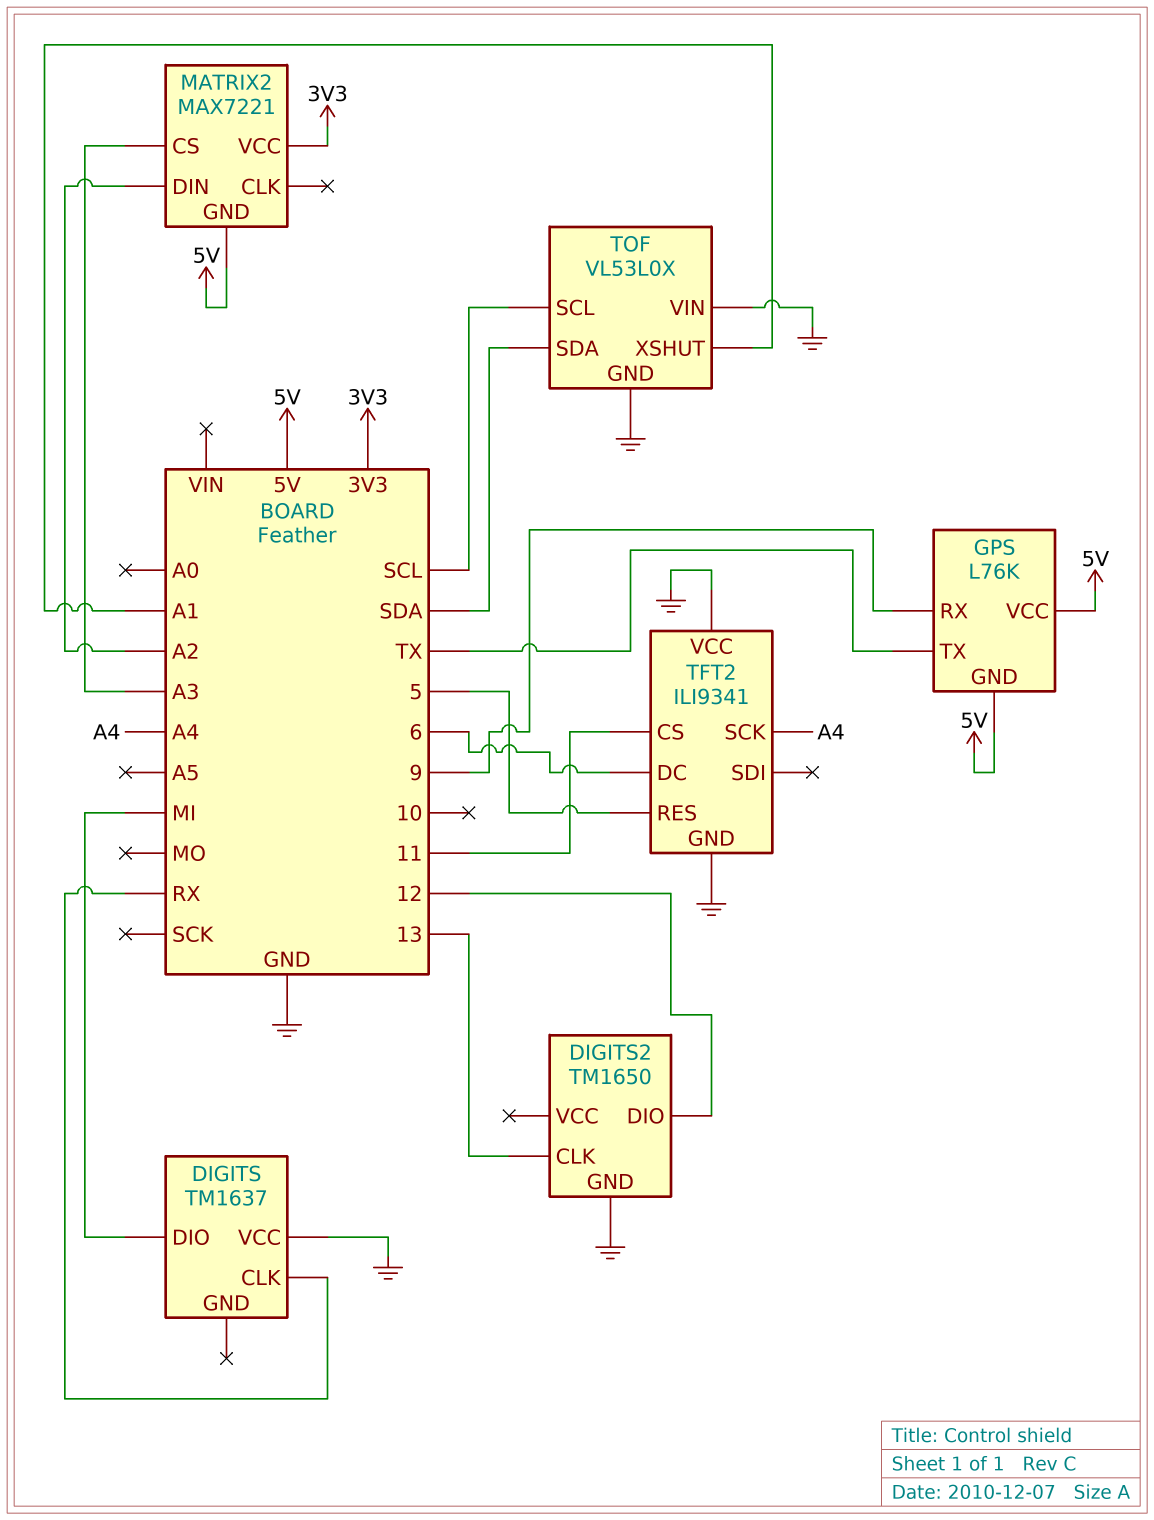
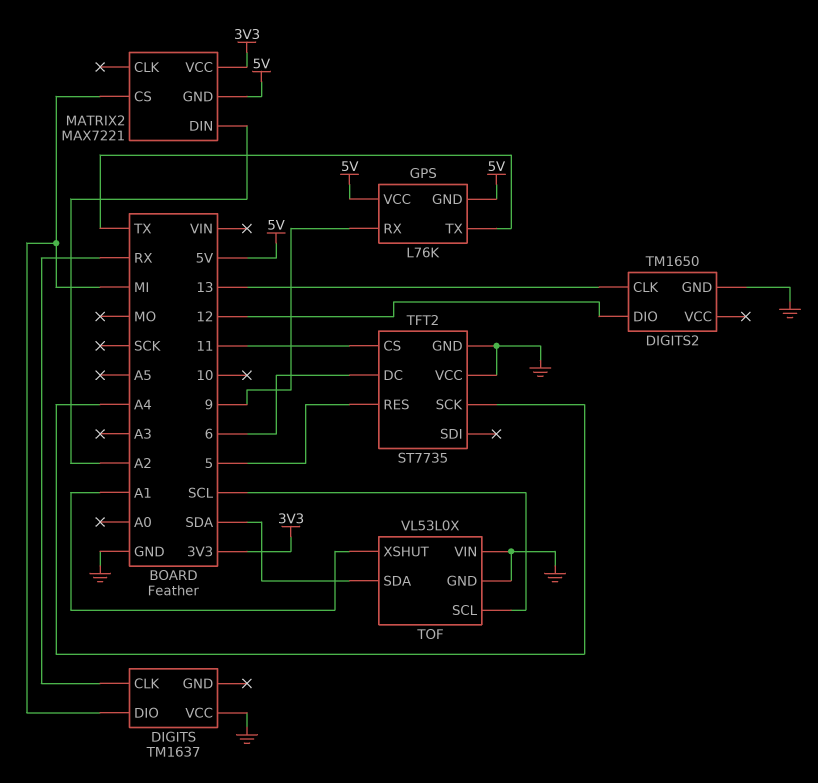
MATRIX2 pin CS: A3 -> MI
TFT2: ILI9341 -> ST7735

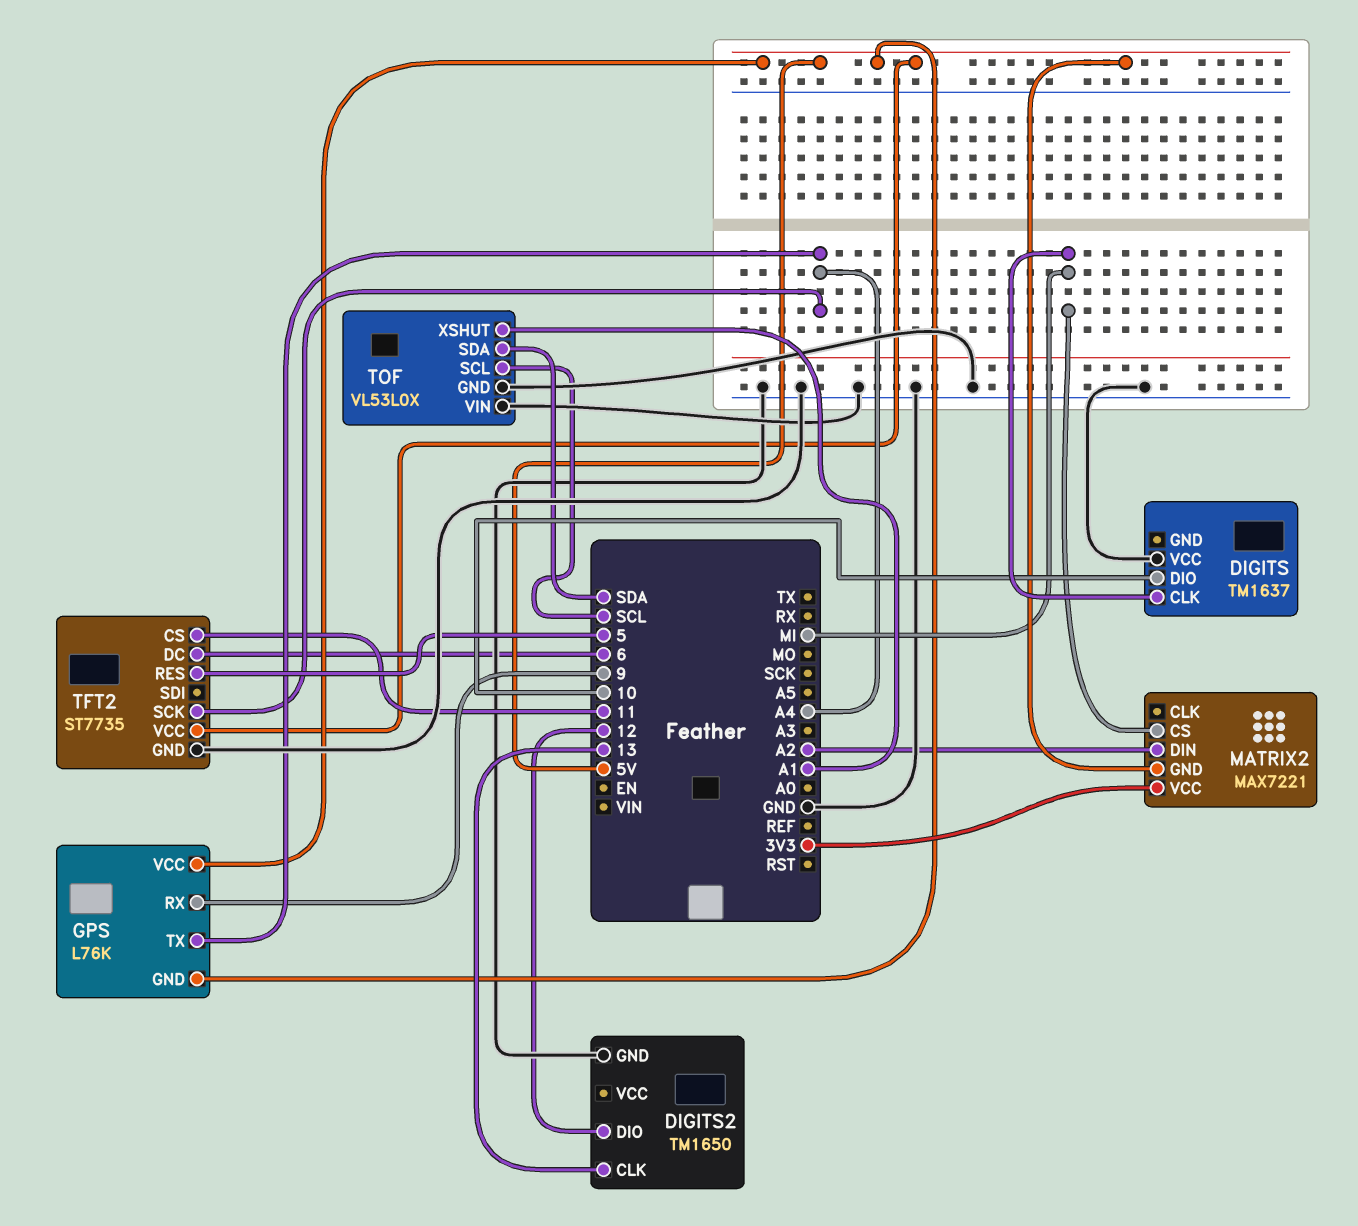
DIGITS pin CLK: RX -> MI
DIGITS pin DIO: MI -> 10
GPS pin TX: TX -> A4
TFT2 pin VCC: GND -> 5V

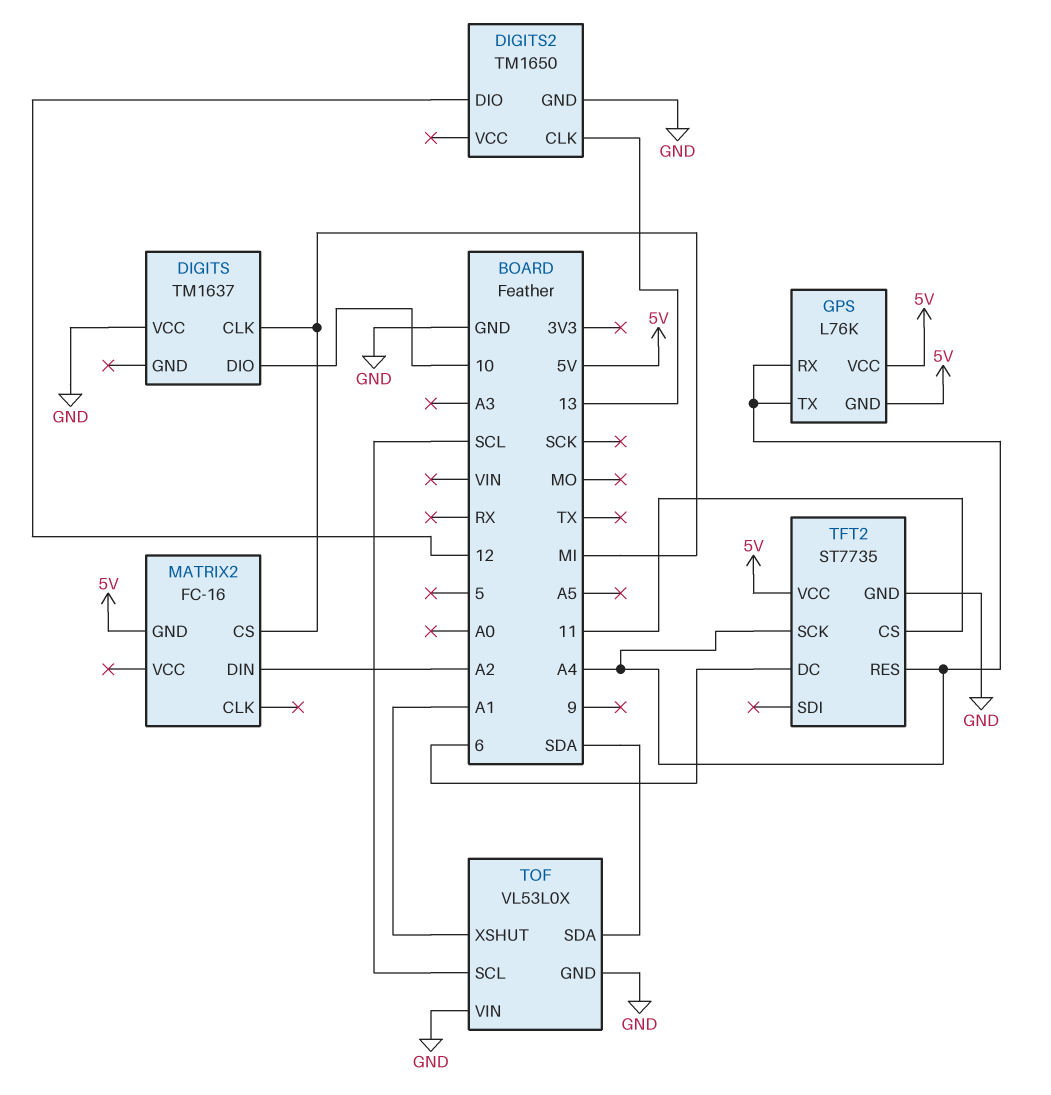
GPS pin RX: 9 -> A4
MATRIX2: MAX7221 -> FC-16
MATRIX2 pin VCC: 3V3 -> none
TFT2 pin RES: 5 -> A4

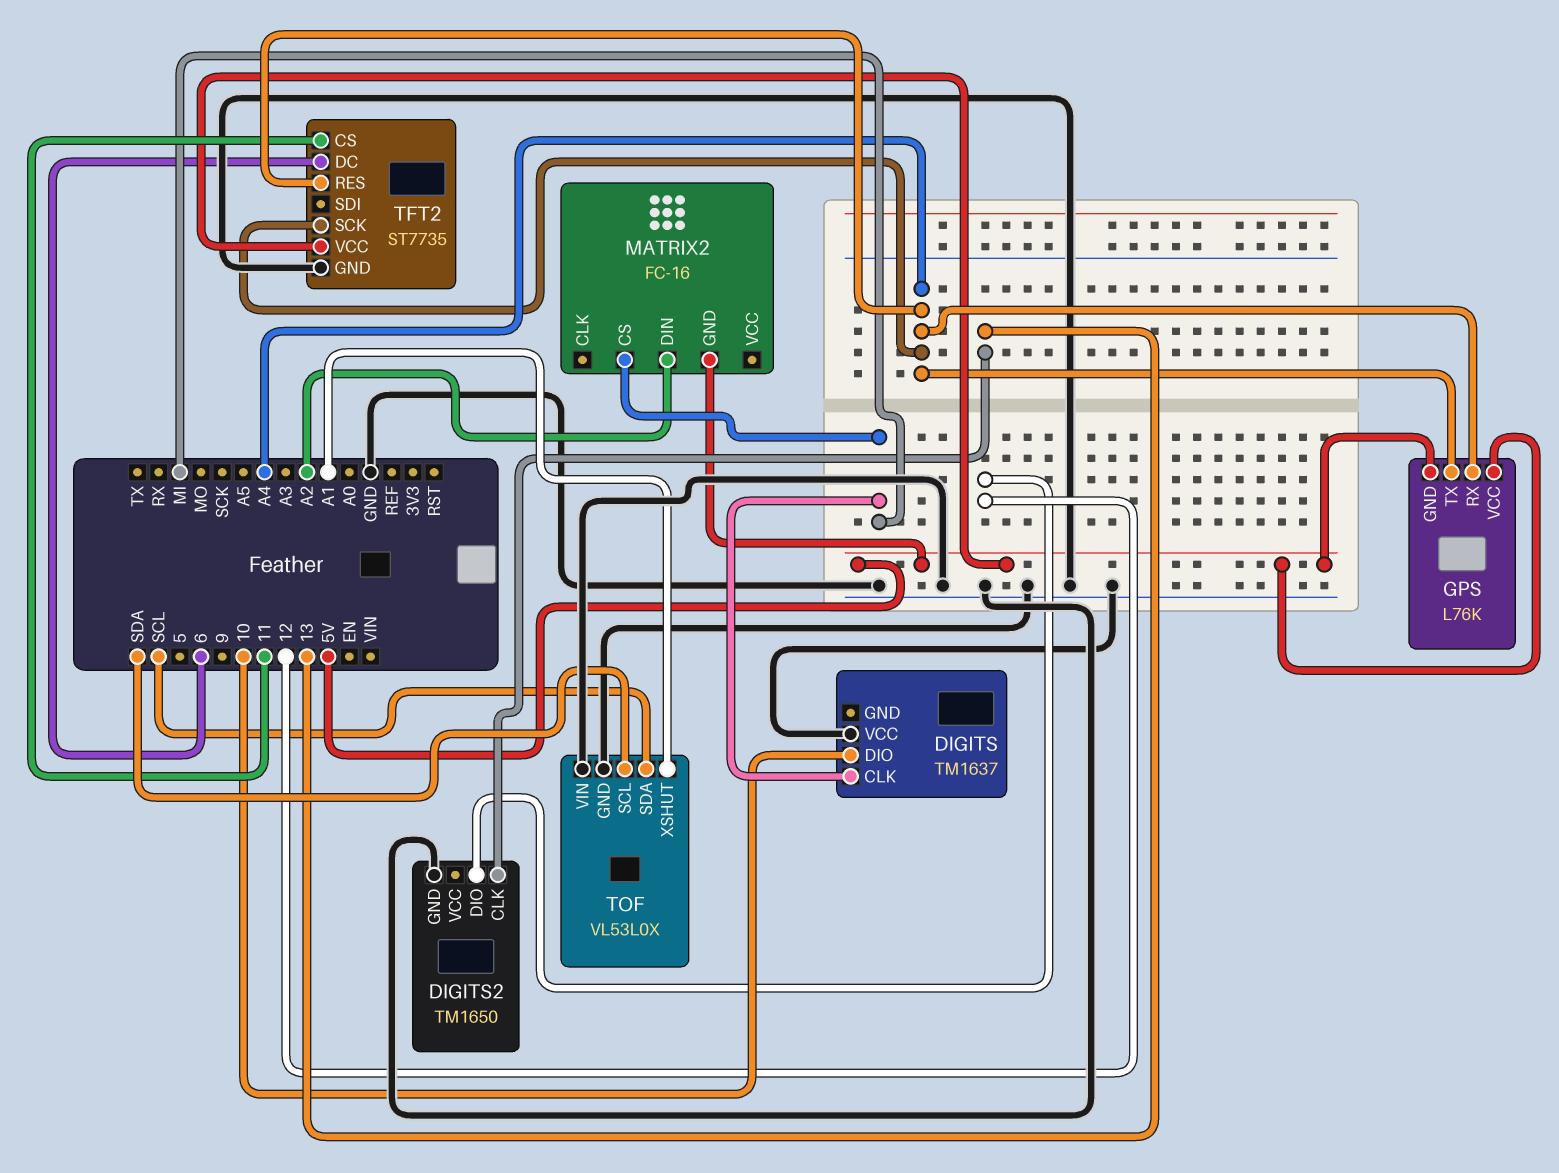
TOF pin SCL: SCL -> SDA
TOF pin SDA: SDA -> SCL

